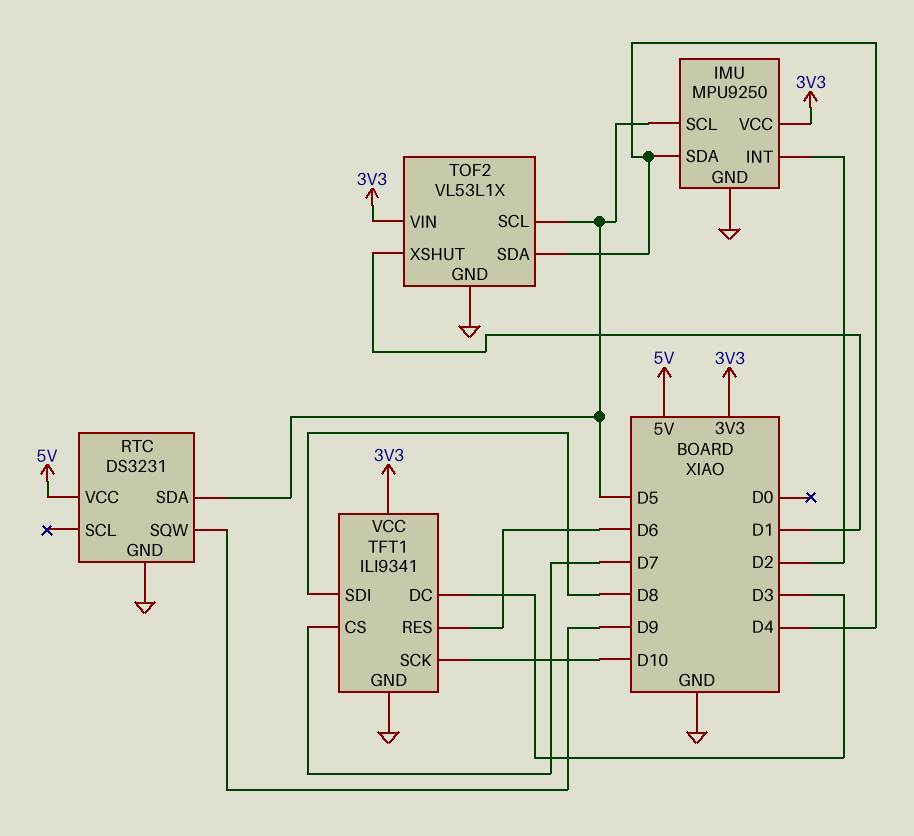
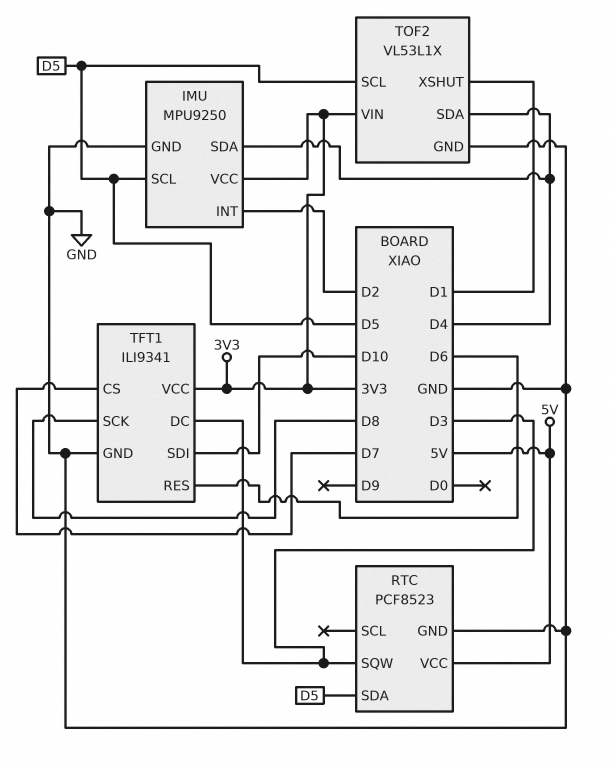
RTC: DS3231 -> PCF8523
RTC pin SQW: D9 -> D3
TFT1 pin SCK: D10 -> D8
TFT1 pin SDI: D8 -> D10

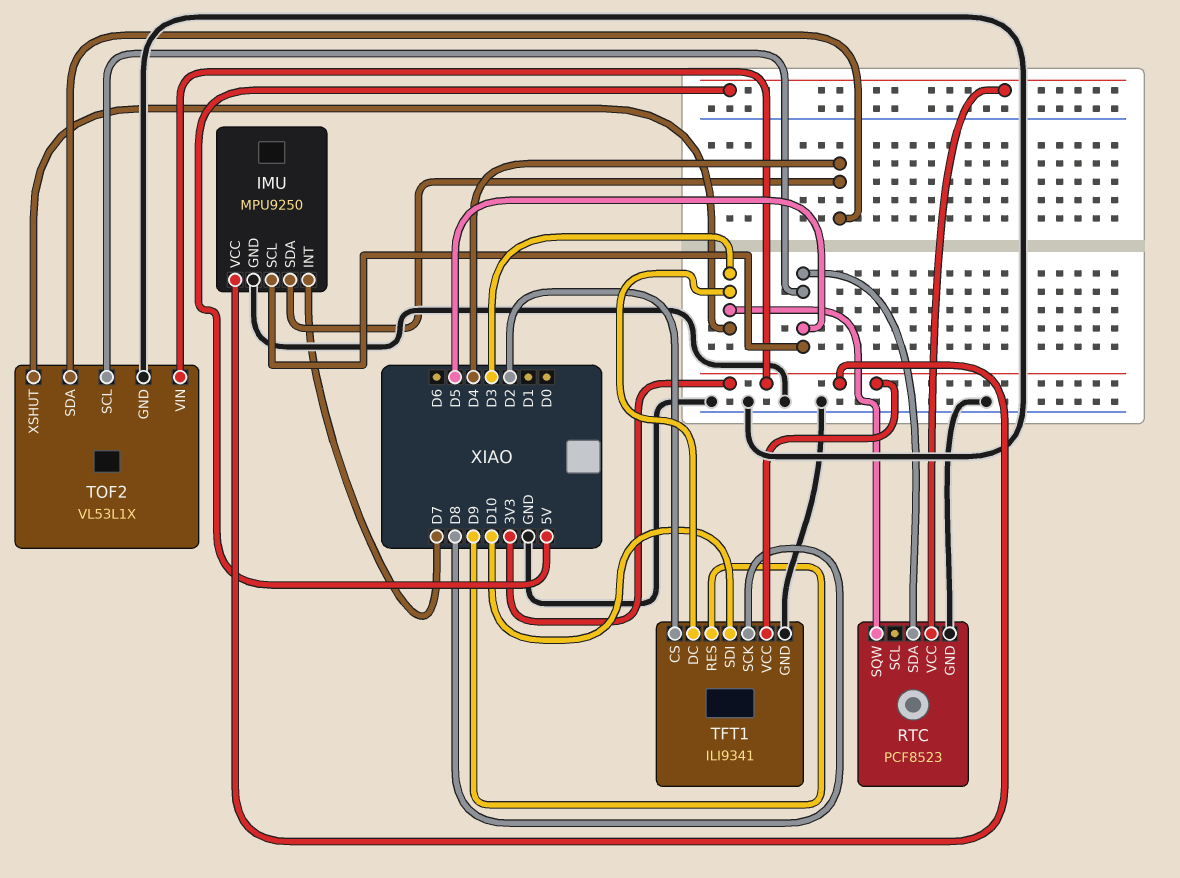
IMU pin INT: D2 -> D7
TFT1 pin CS: D7 -> D2
TFT1 pin RES: D6 -> D9
TOF2 pin XSHUT: D1 -> D3

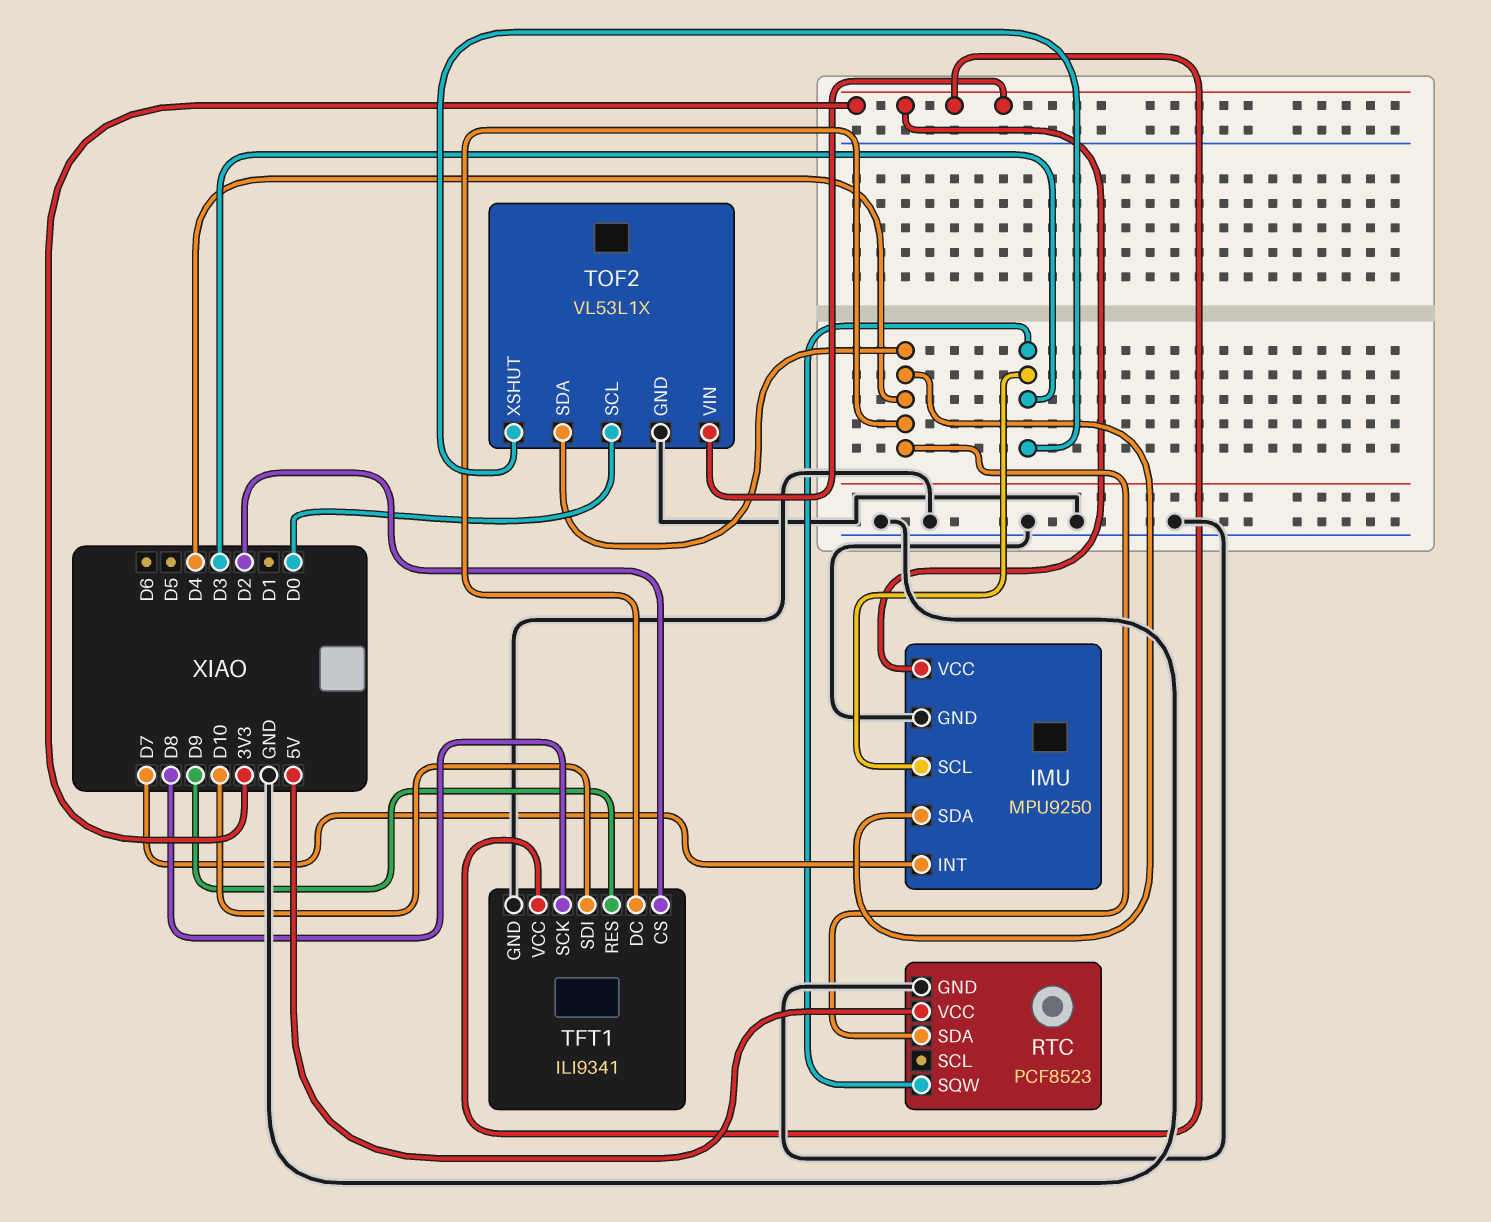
IMU pin SCL: D5 -> D3
RTC pin SDA: D5 -> D4
TFT1 pin DC: D3 -> D4
TOF2 pin SCL: D5 -> D0

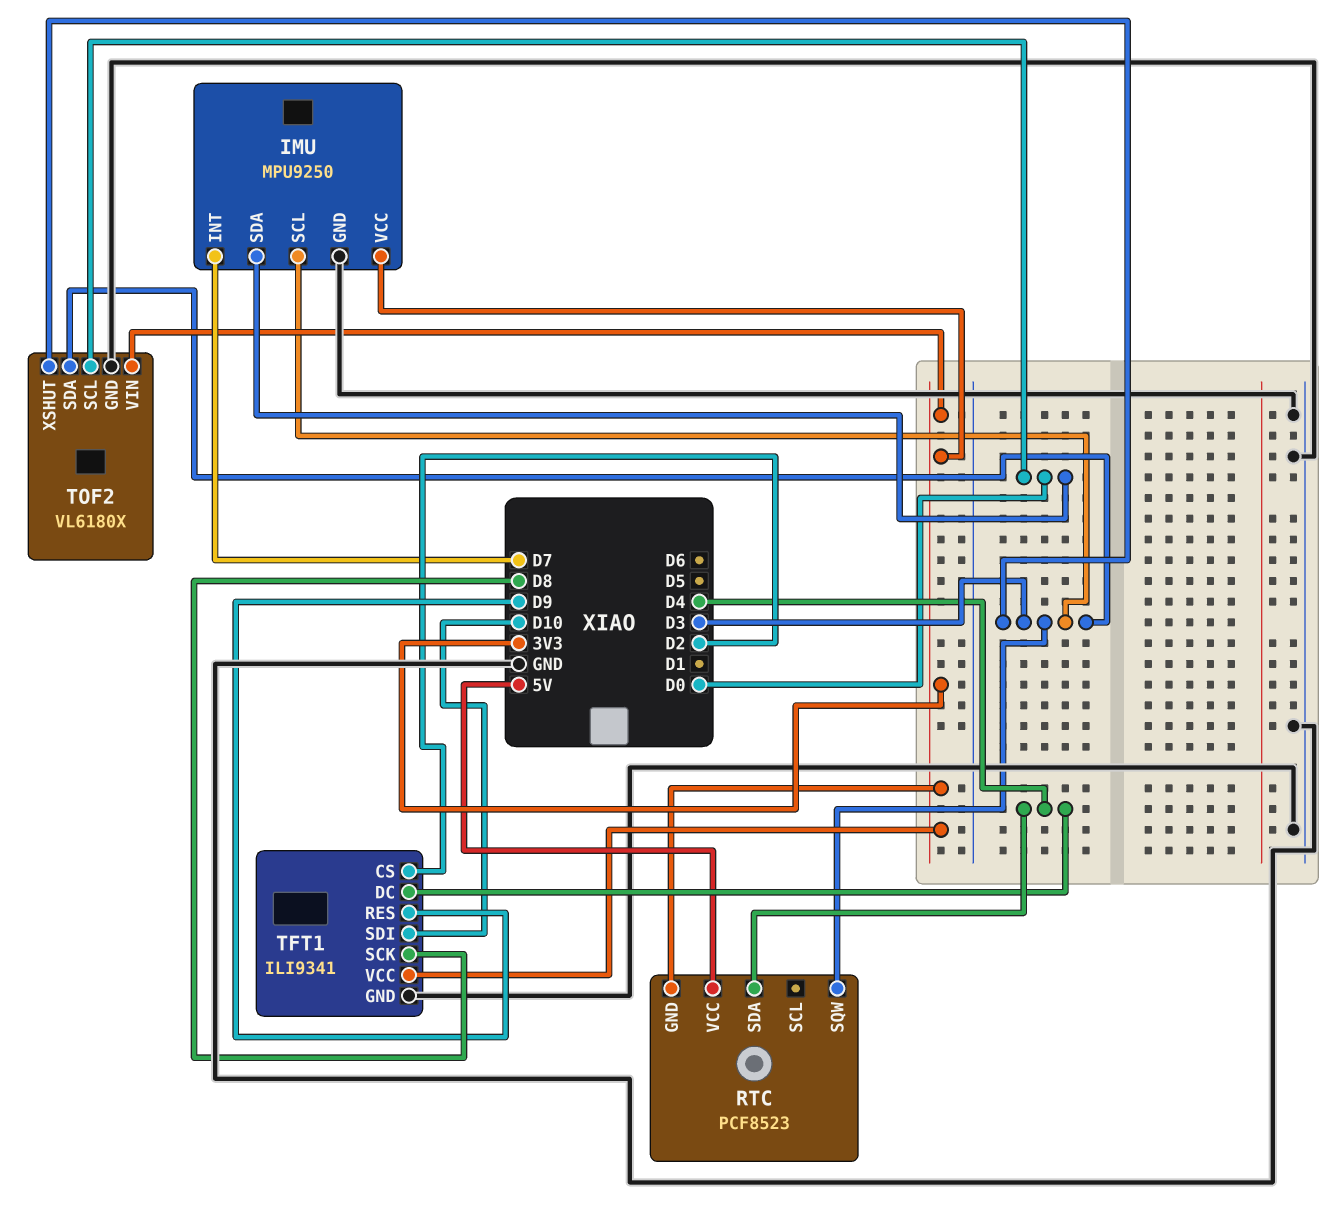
IMU pin SDA: D4 -> D0
RTC pin GND: GND -> 3V3
TOF2: VL53L1X -> VL6180X
TOF2 pin SDA: D4 -> D3

